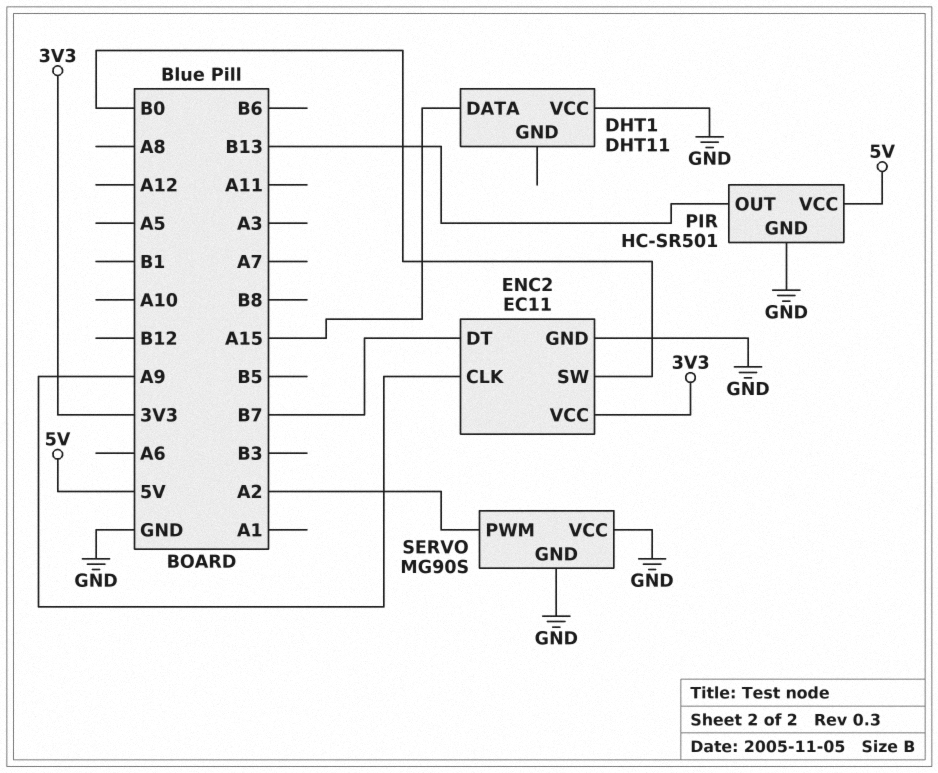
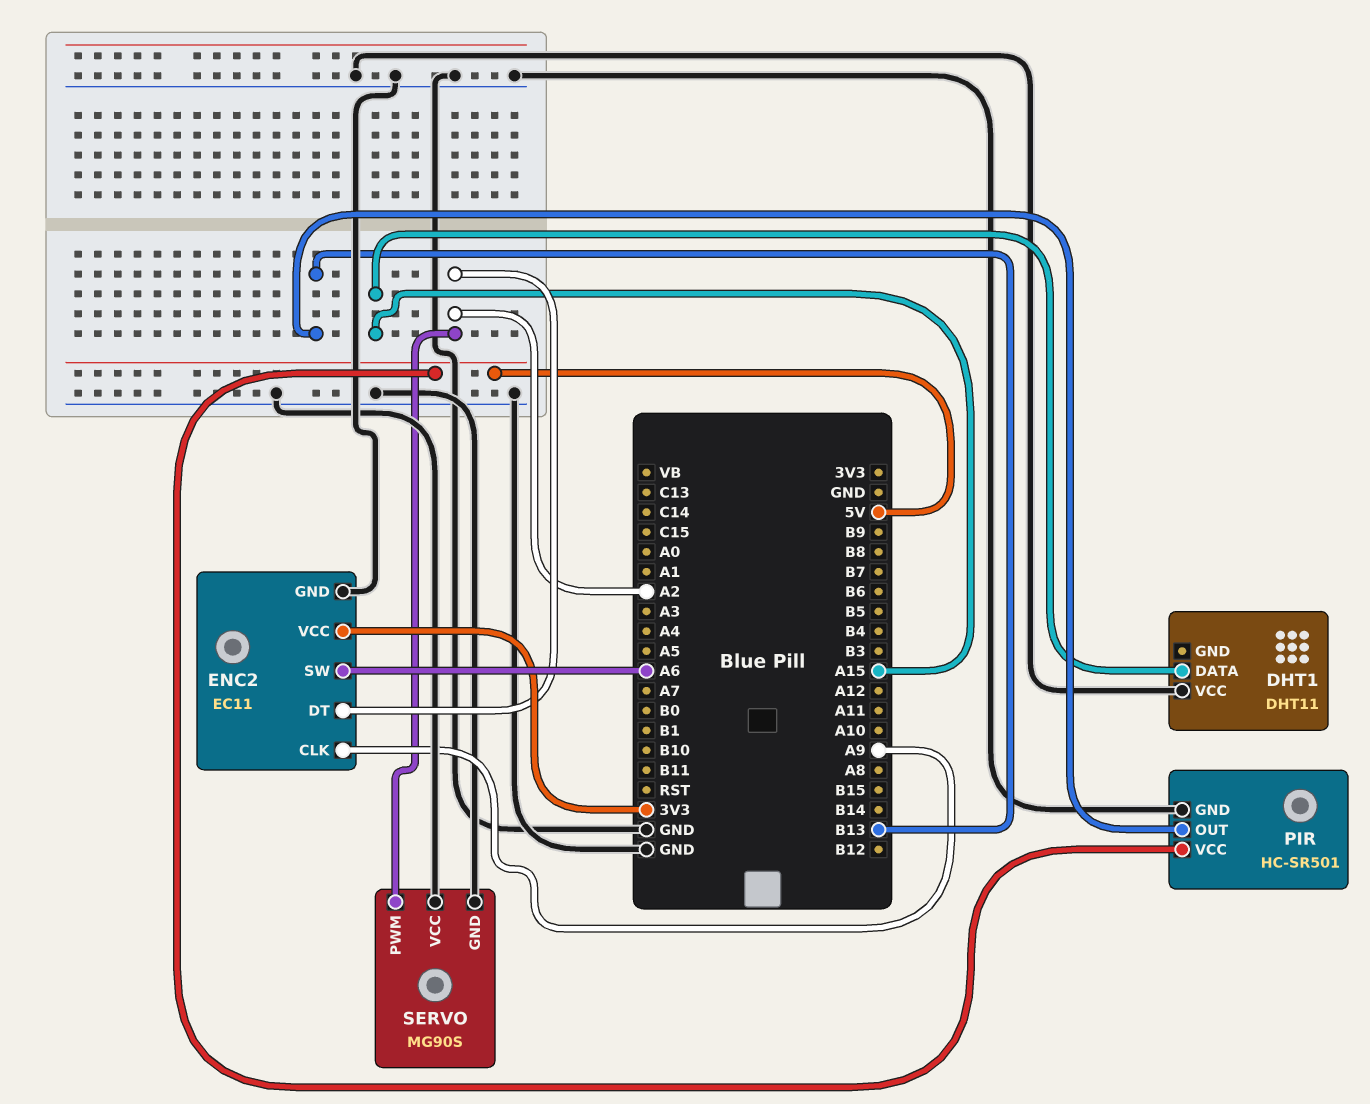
ENC2 pin DT: B7 -> A2
ENC2 pin SW: B0 -> A6

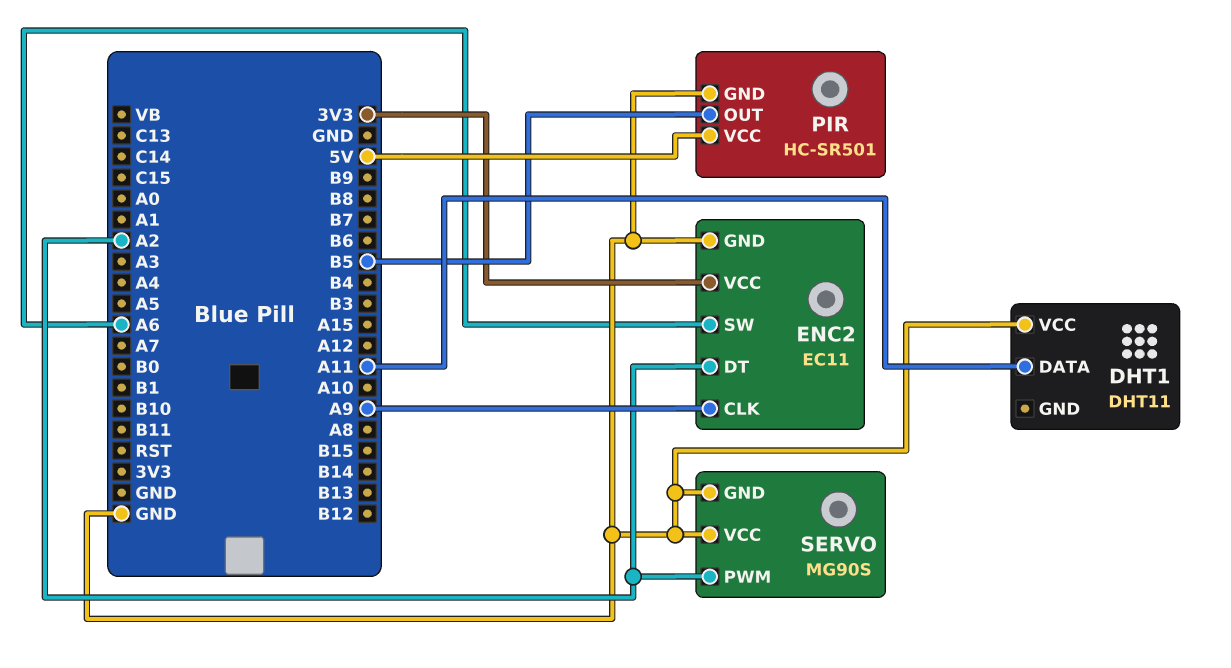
DHT1 pin DATA: A15 -> A11
PIR pin OUT: B13 -> B5

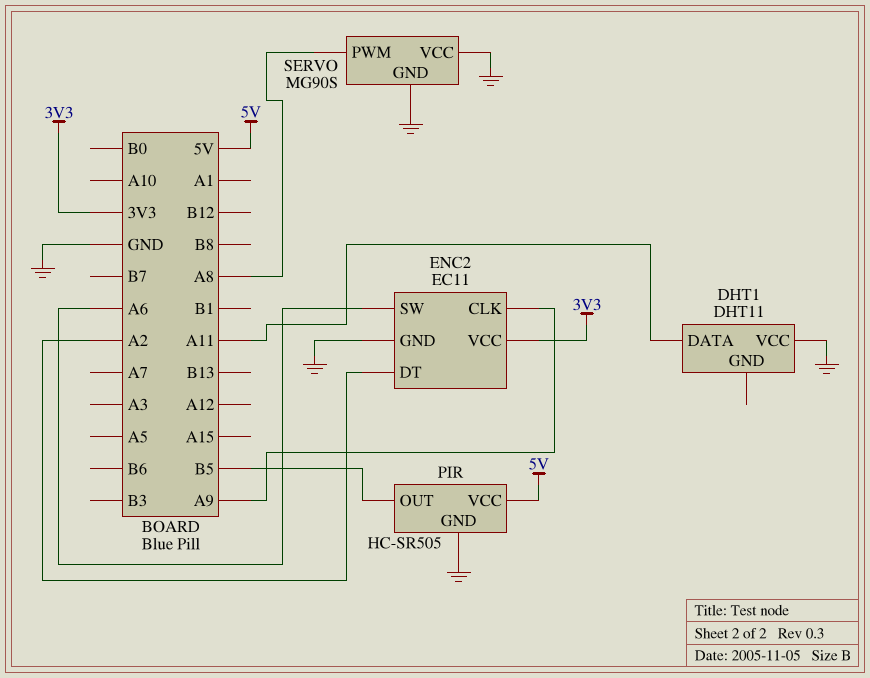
PIR: HC-SR501 -> HC-SR505
SERVO pin PWM: A2 -> A8

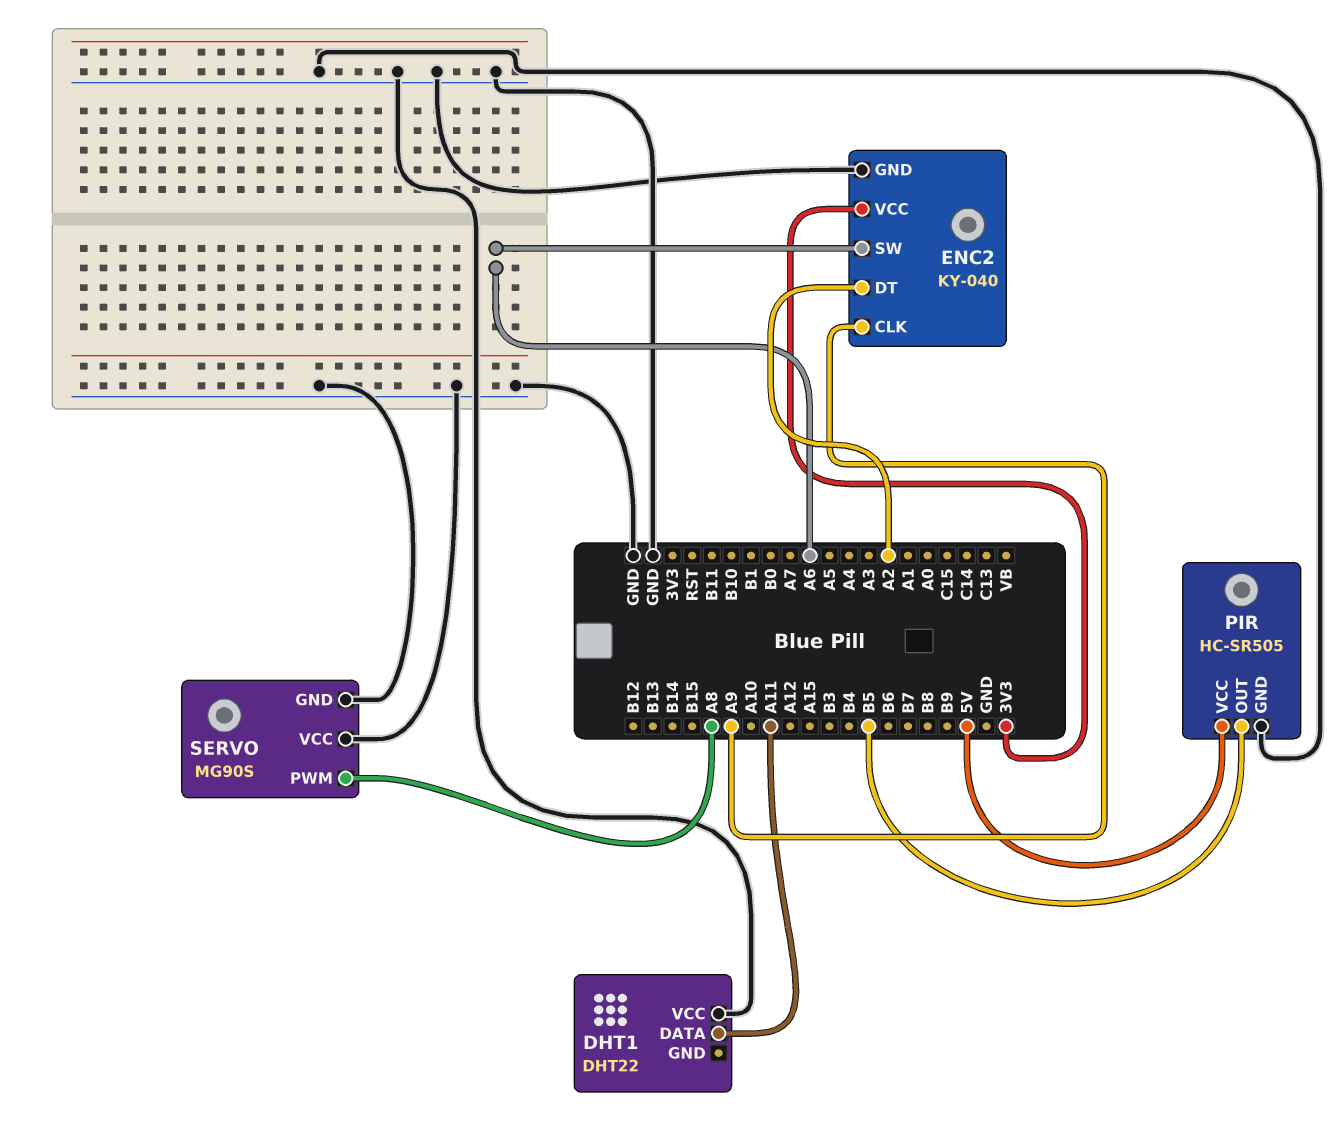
DHT1: DHT11 -> DHT22
ENC2: EC11 -> KY-040

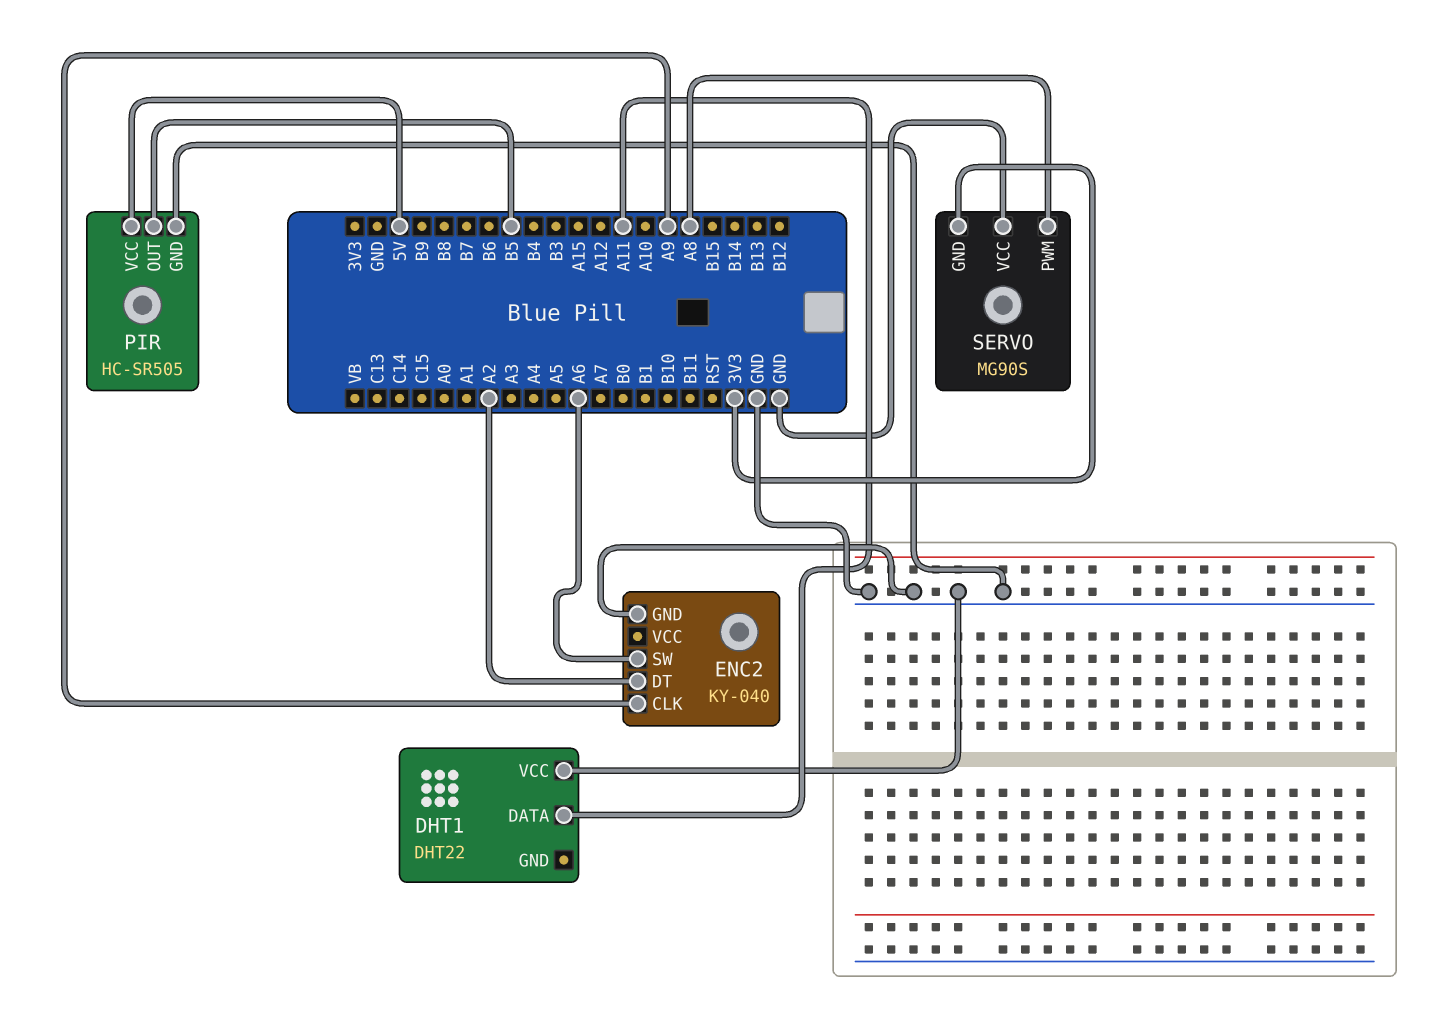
ENC2 pin VCC: 3V3 -> none
SERVO pin GND: GND -> 3V3

